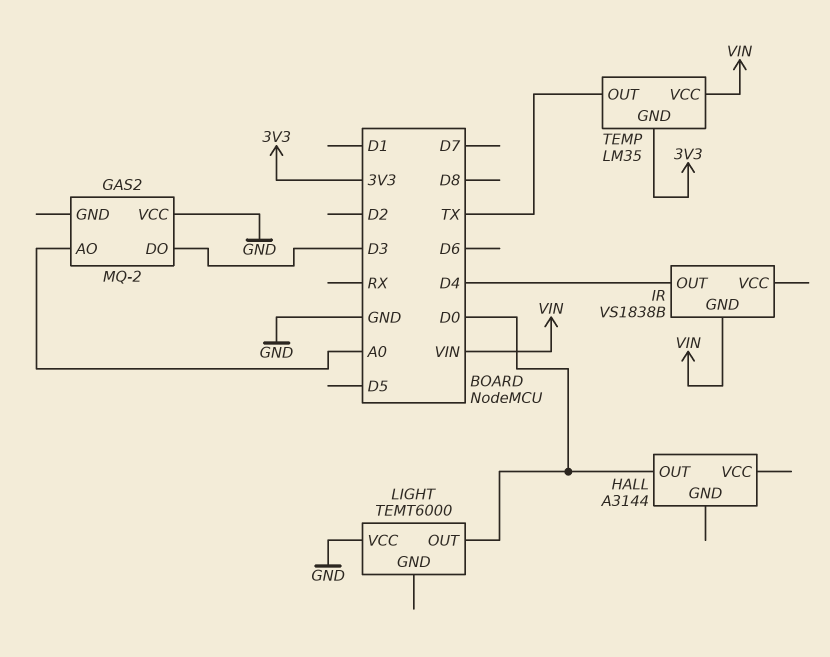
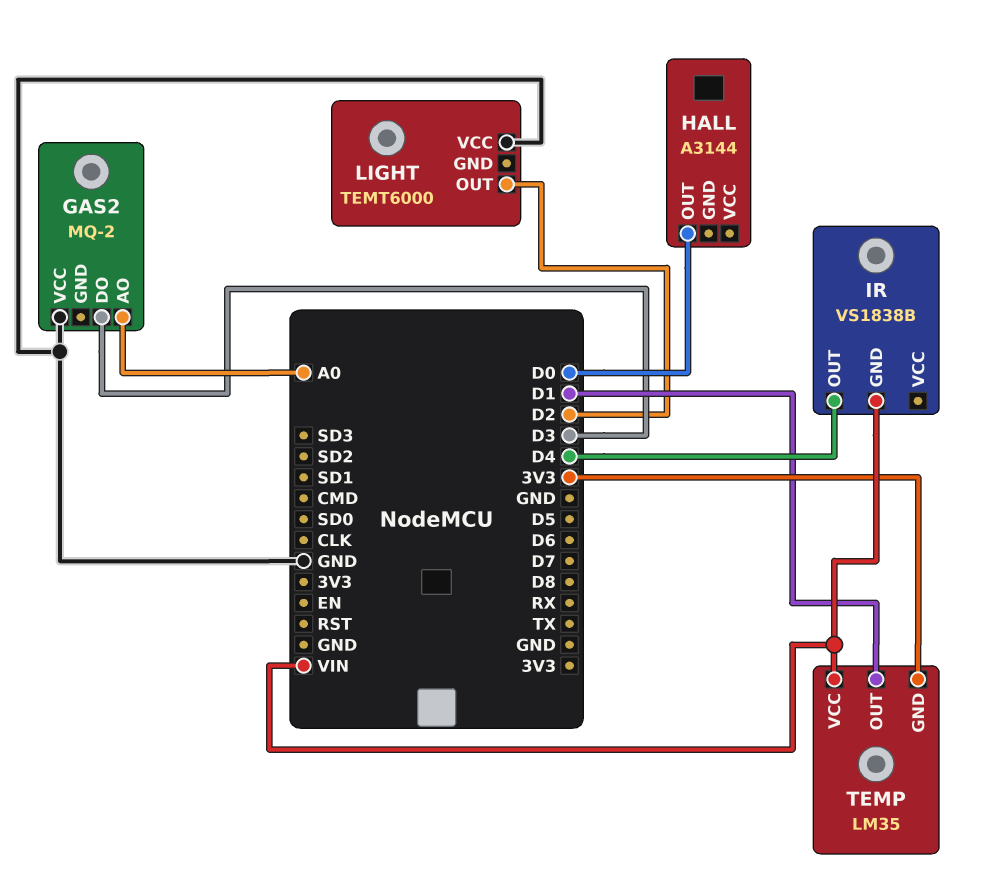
LIGHT pin OUT: D0 -> D2
TEMP pin OUT: TX -> D1

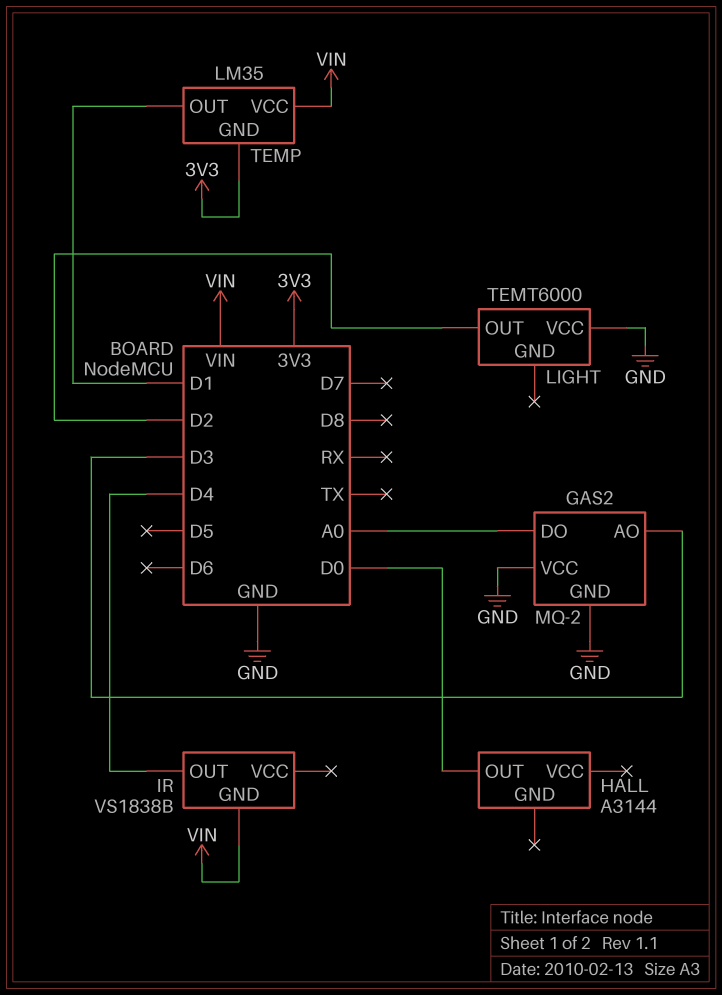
GAS2 pin AO: A0 -> D3
GAS2 pin DO: D3 -> A0
GAS2 pin GND: none -> GND

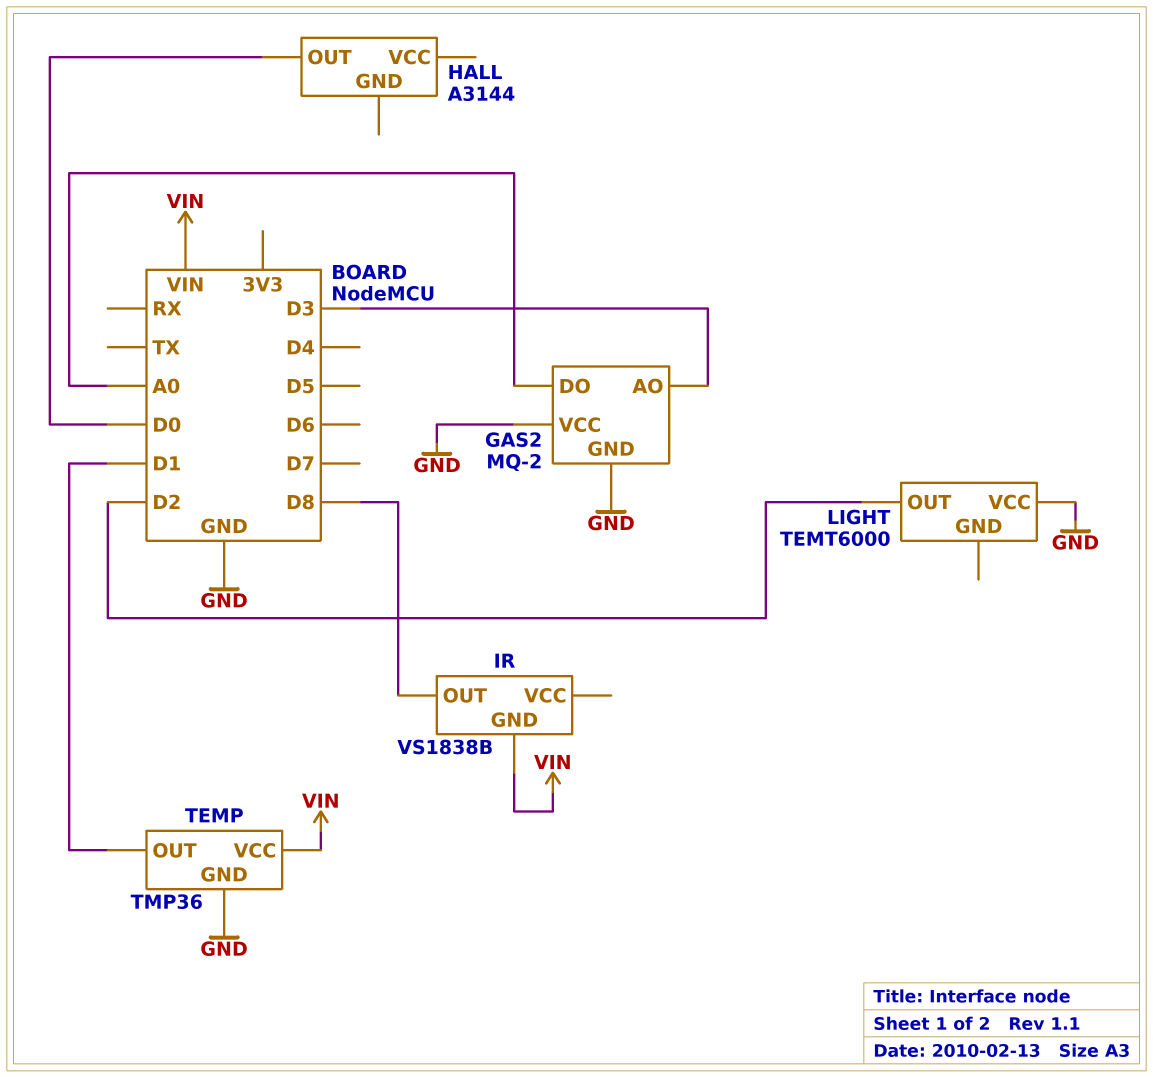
IR pin OUT: D4 -> D8
TEMP: LM35 -> TMP36
TEMP pin GND: 3V3 -> GND

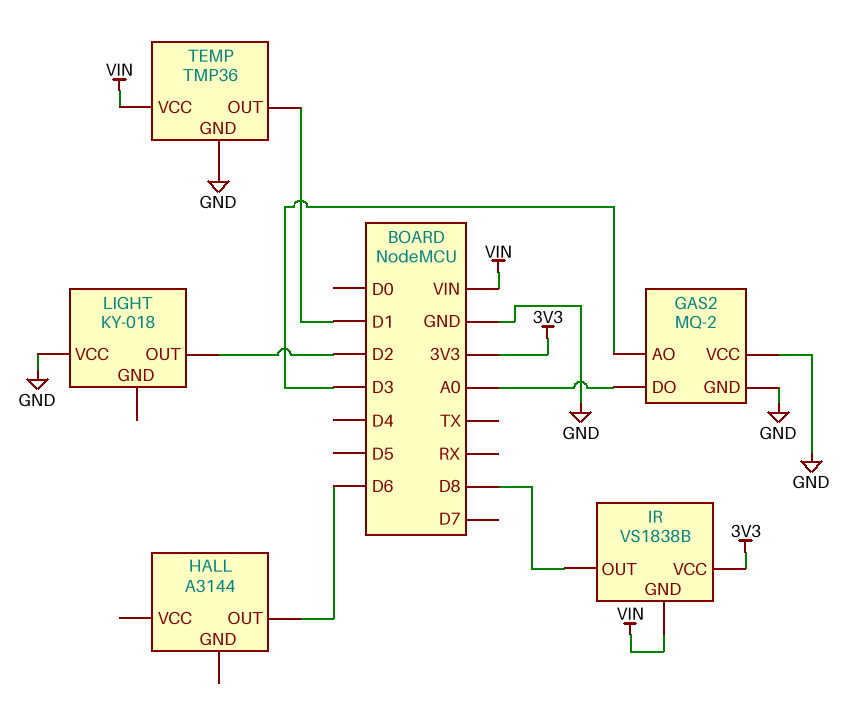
HALL pin OUT: D0 -> D6
IR pin VCC: none -> 3V3
LIGHT: TEMT6000 -> KY-018

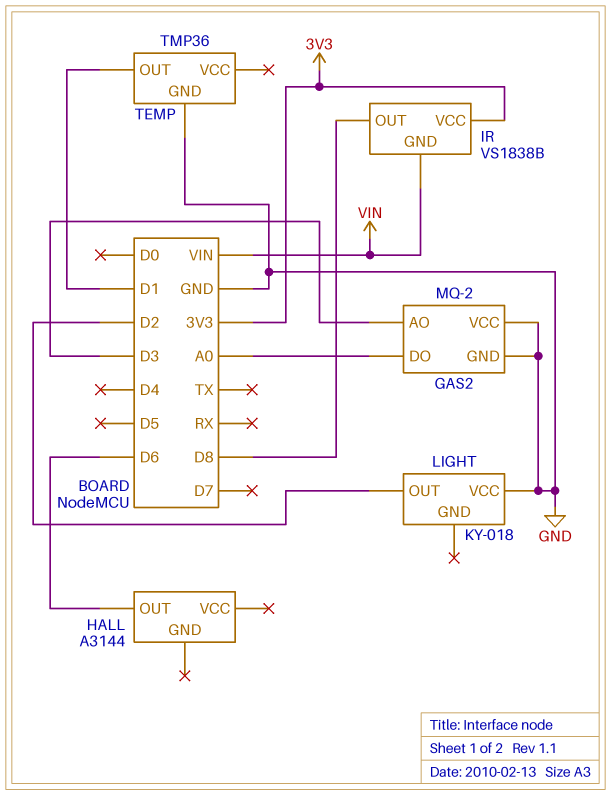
TEMP pin VCC: VIN -> none

